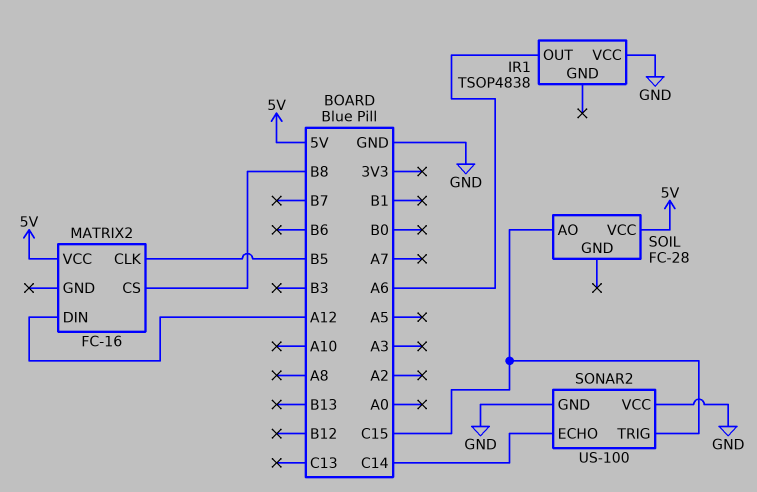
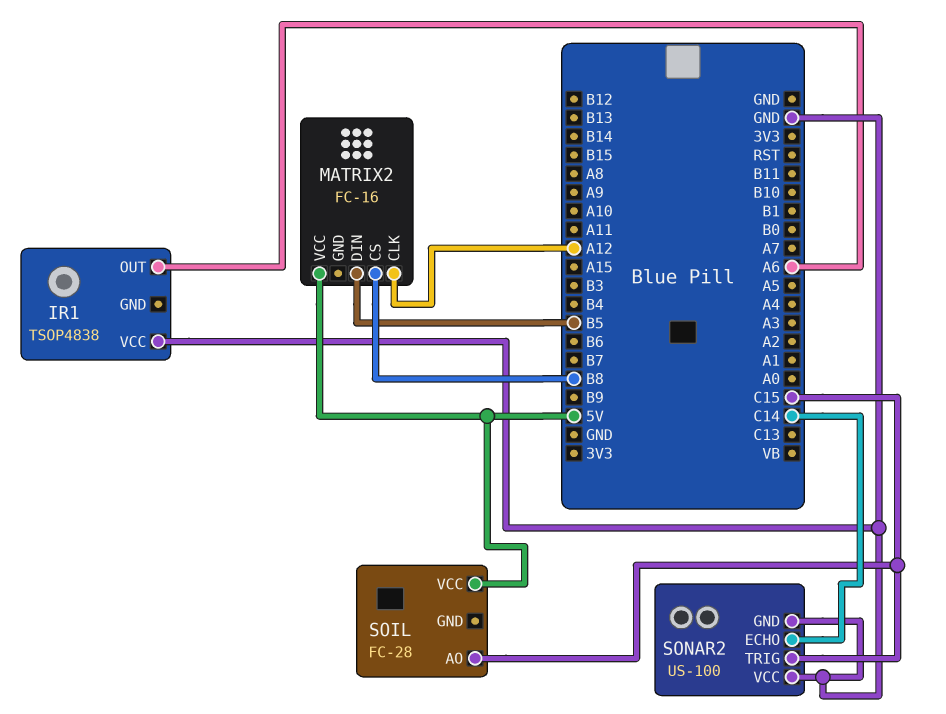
MATRIX2 pin CLK: B5 -> A12
MATRIX2 pin DIN: A12 -> B5

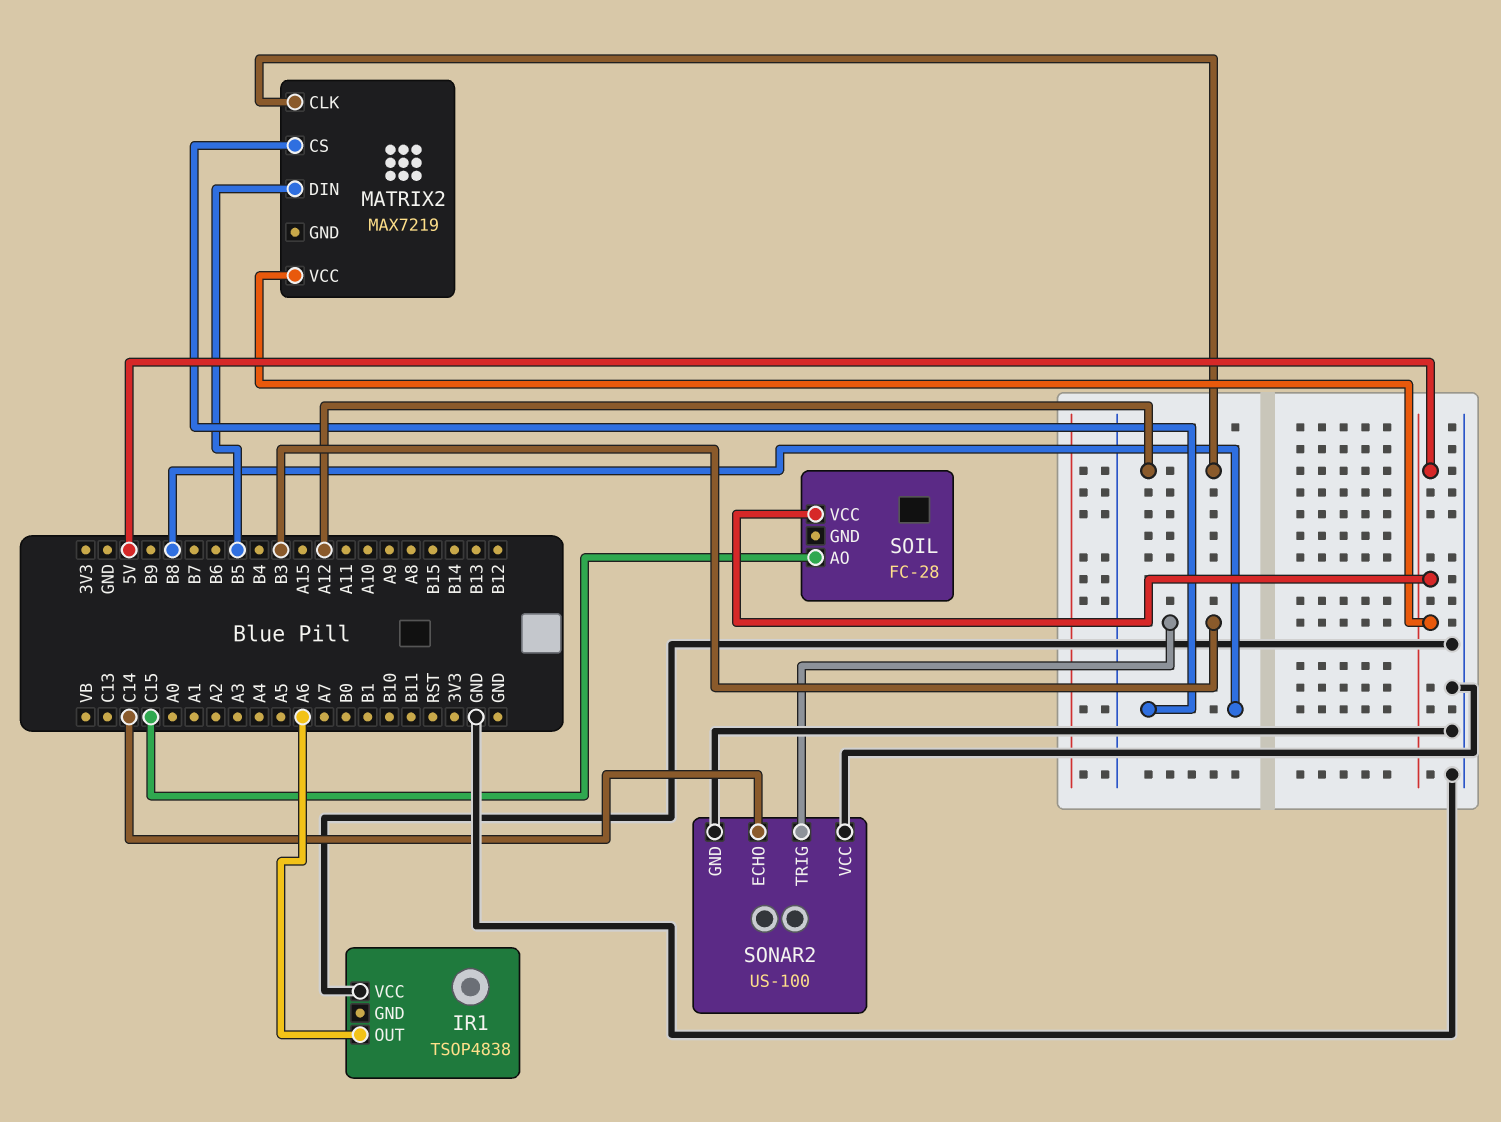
MATRIX2: FC-16 -> MAX7219
SONAR2 pin TRIG: C15 -> B3

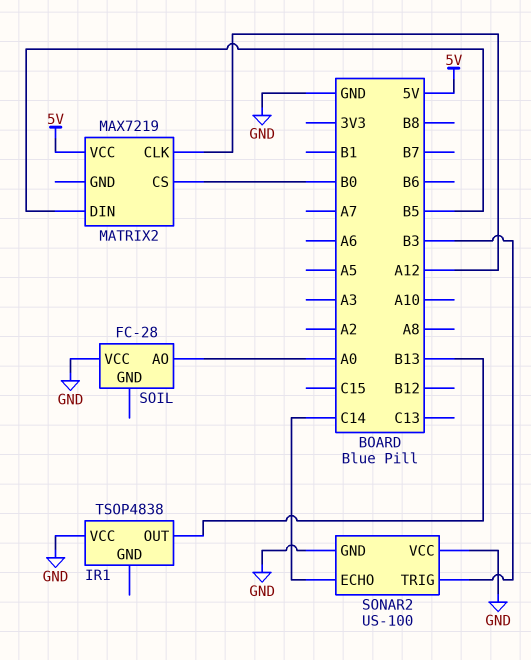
IR1 pin OUT: A6 -> B13
MATRIX2 pin CS: B8 -> B0
SOIL pin AO: C15 -> A0
SOIL pin VCC: 5V -> GND

